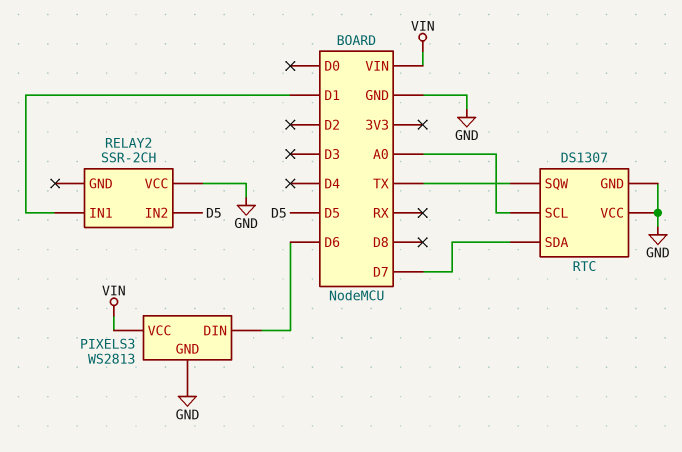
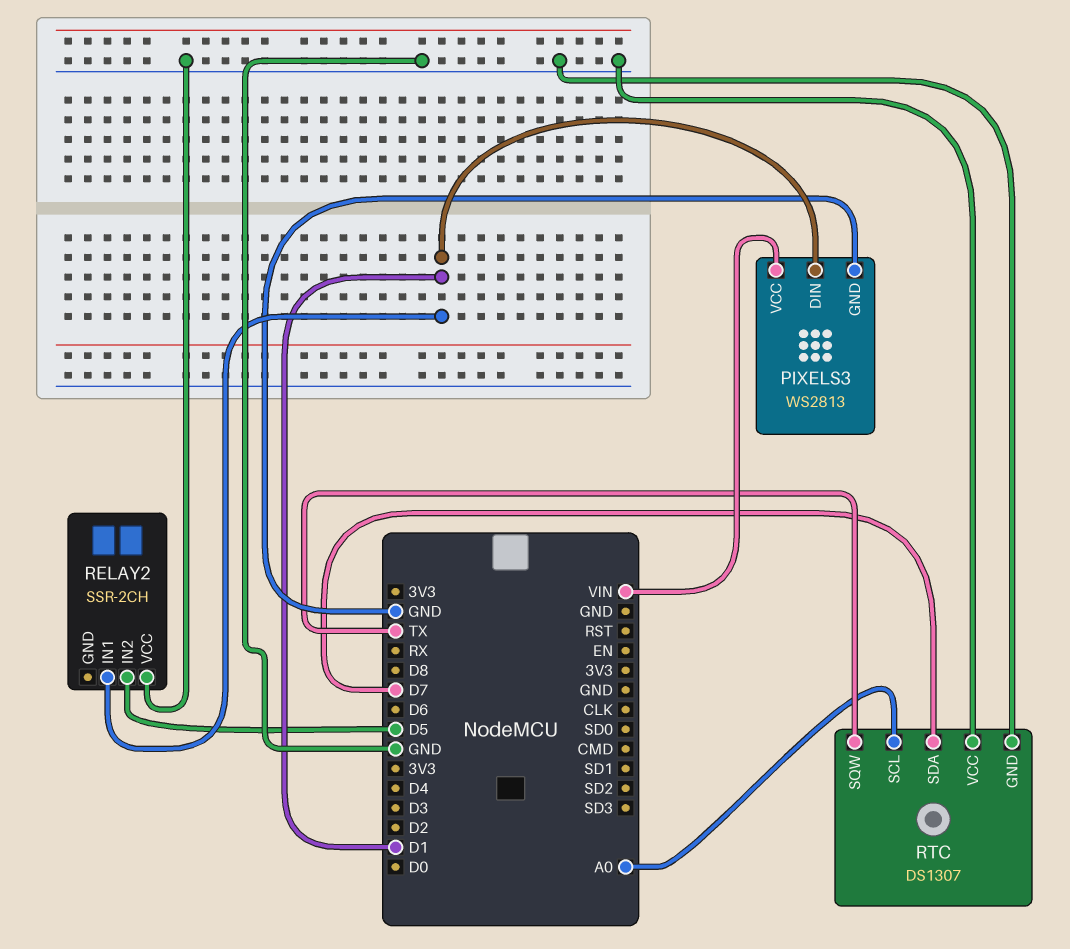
PIXELS3 pin DIN: D6 -> D1

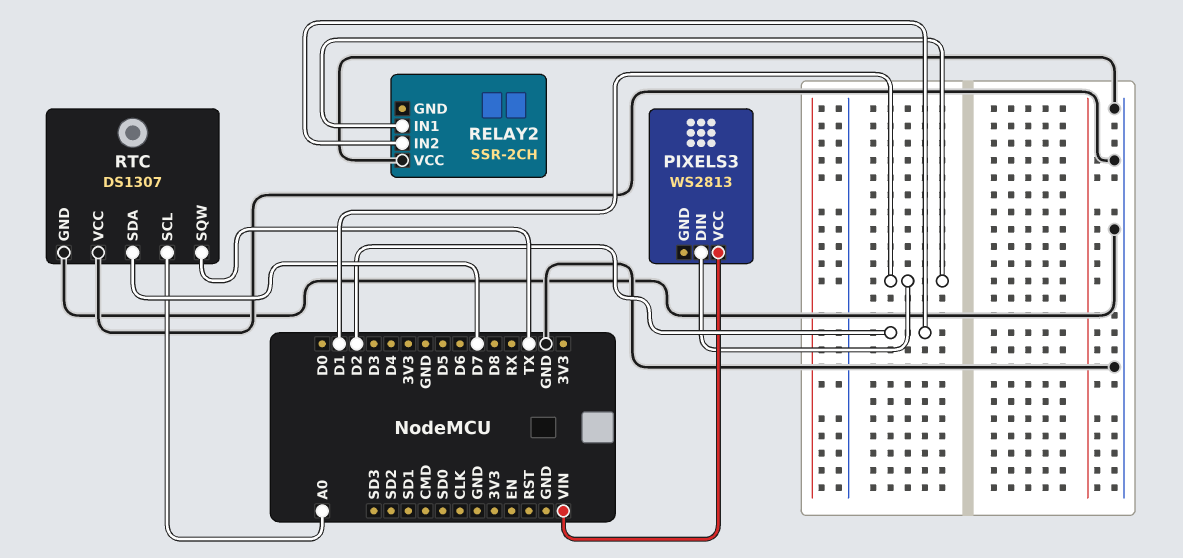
PIXELS3 pin GND: GND -> none
RELAY2 pin IN2: D5 -> D2

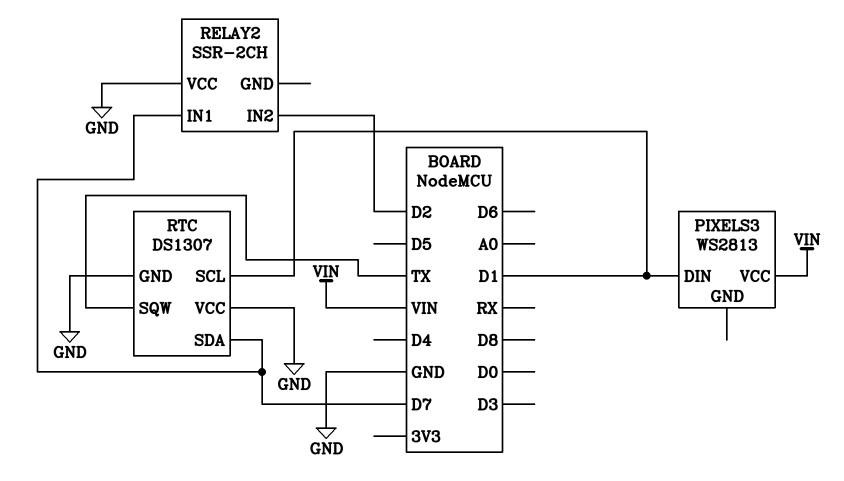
RELAY2 pin IN1: D1 -> D7
RTC pin SCL: A0 -> D1

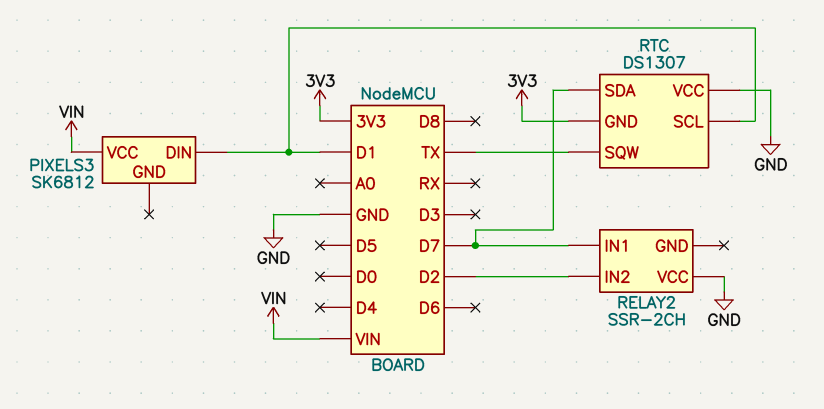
PIXELS3: WS2813 -> SK6812
RTC pin GND: GND -> 3V3

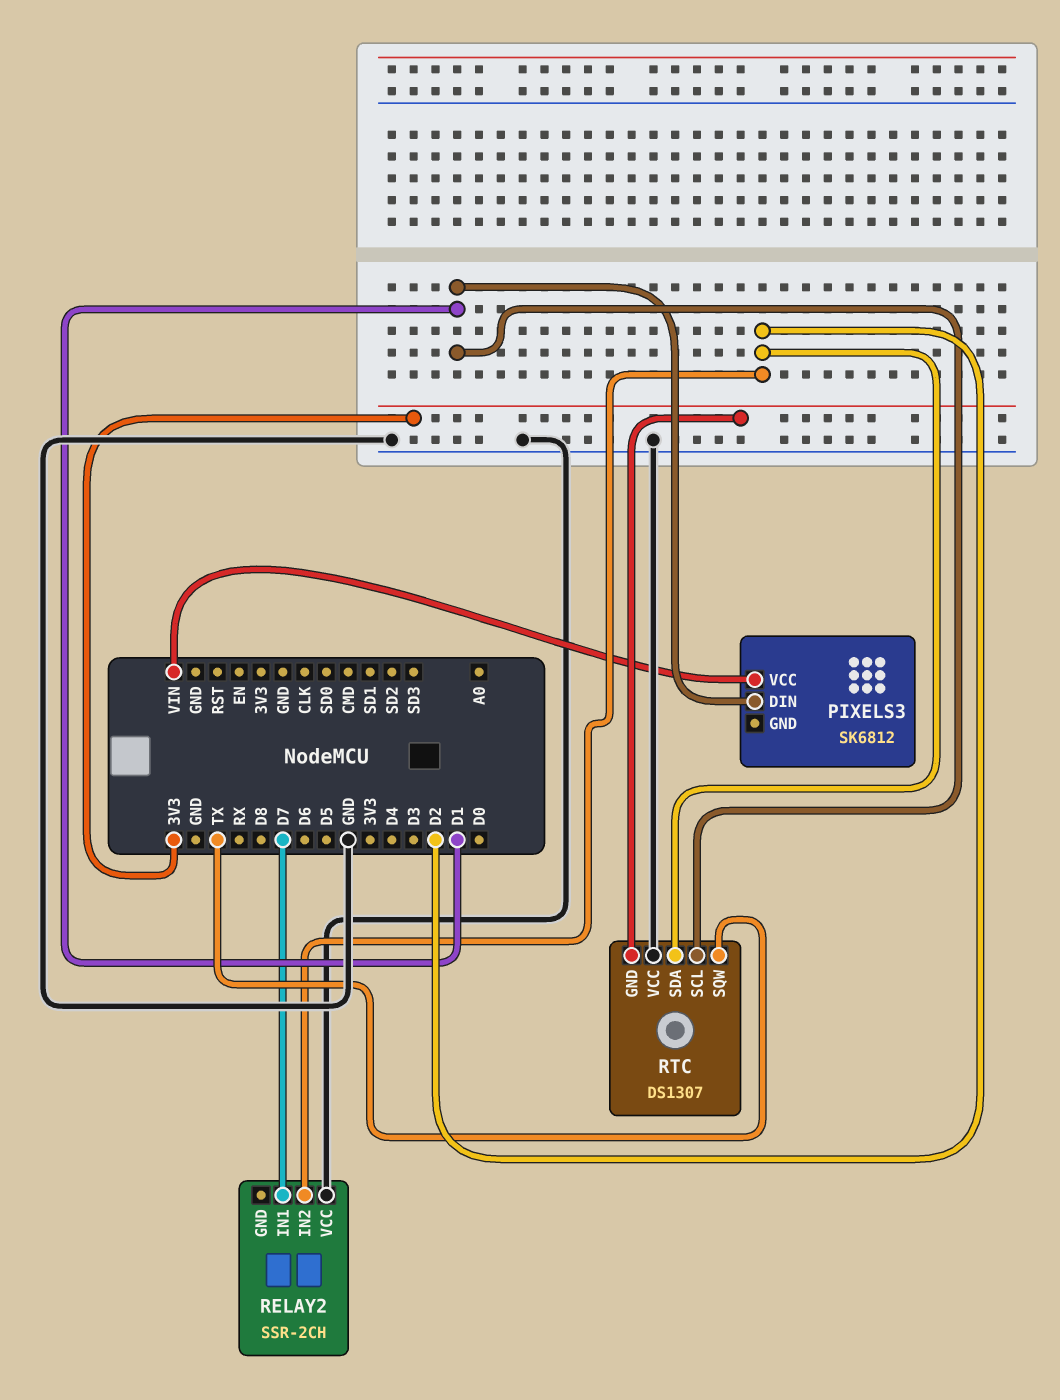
RTC pin SDA: D7 -> D2

